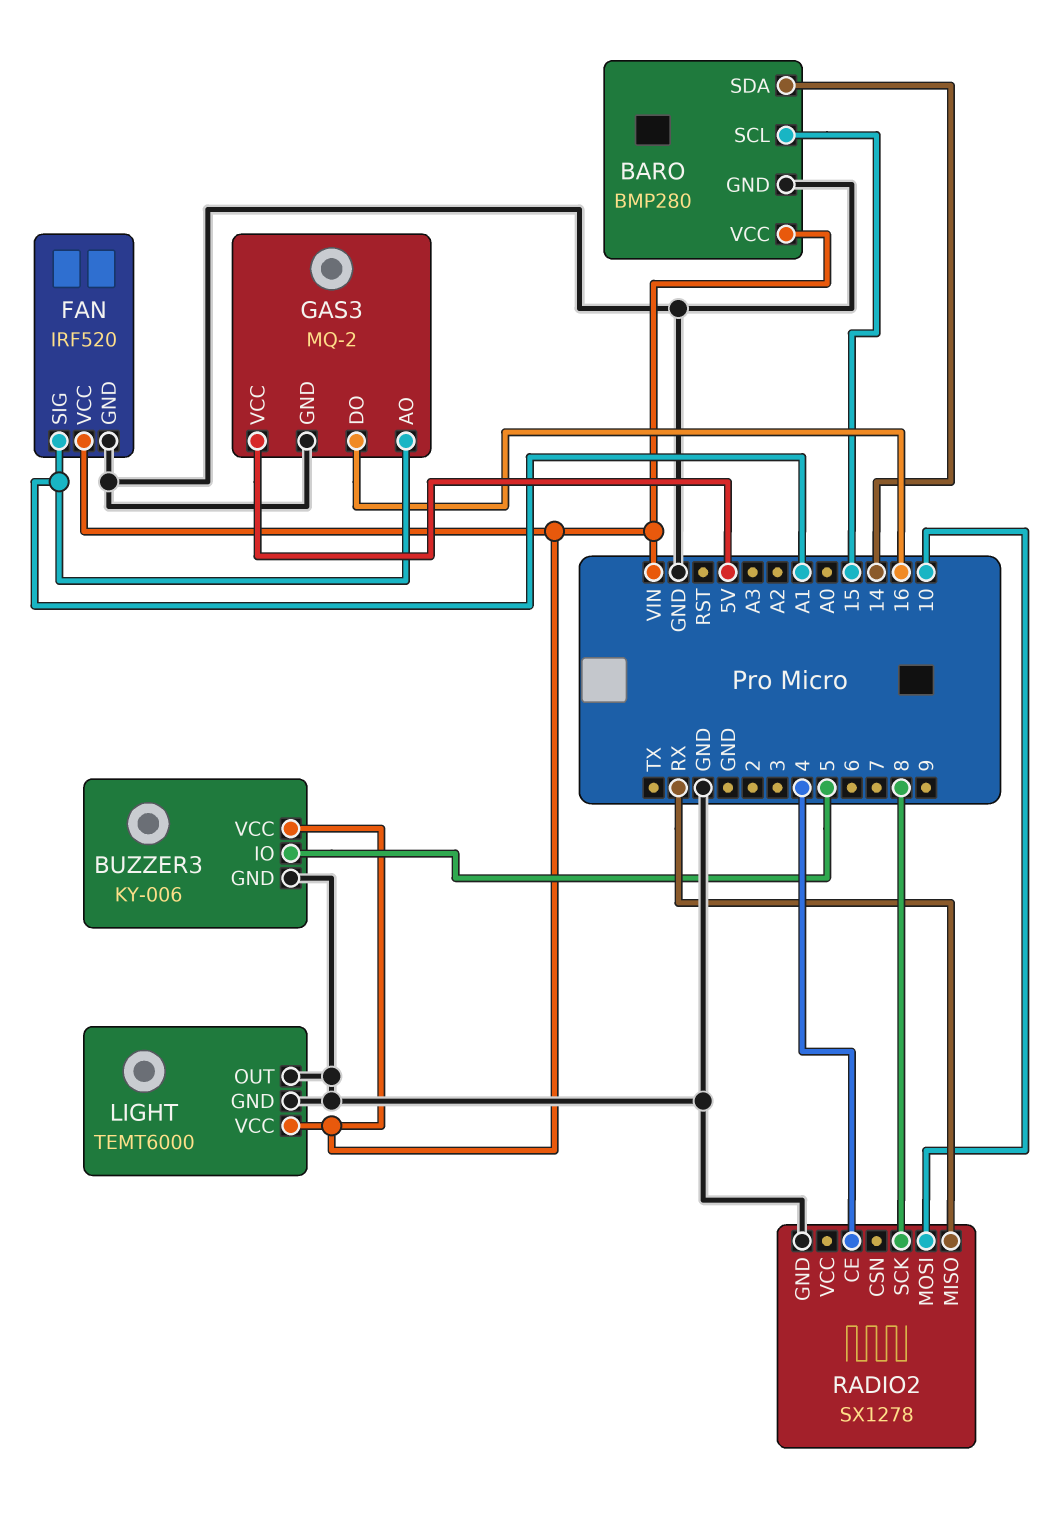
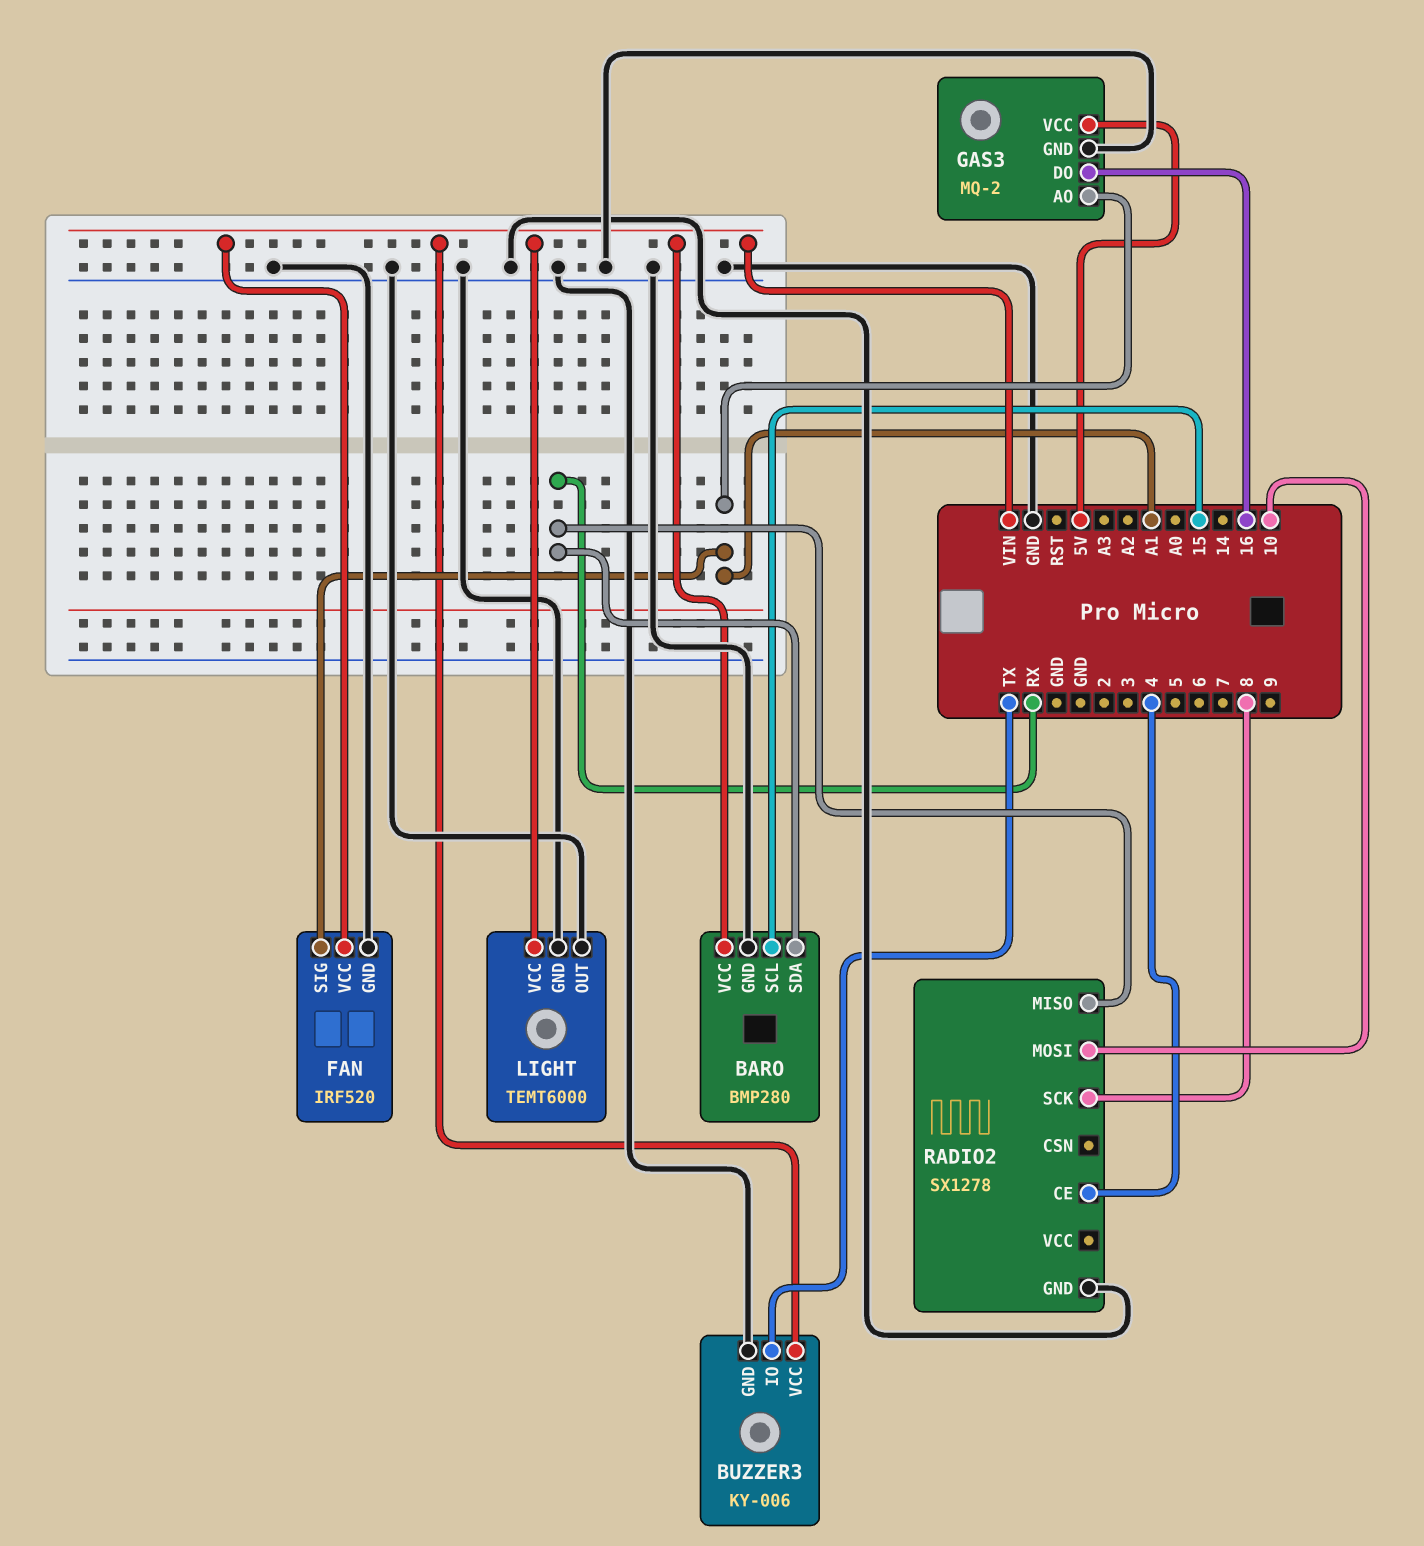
BARO pin SDA: 14 -> RX
BUZZER3 pin IO: 5 -> TX

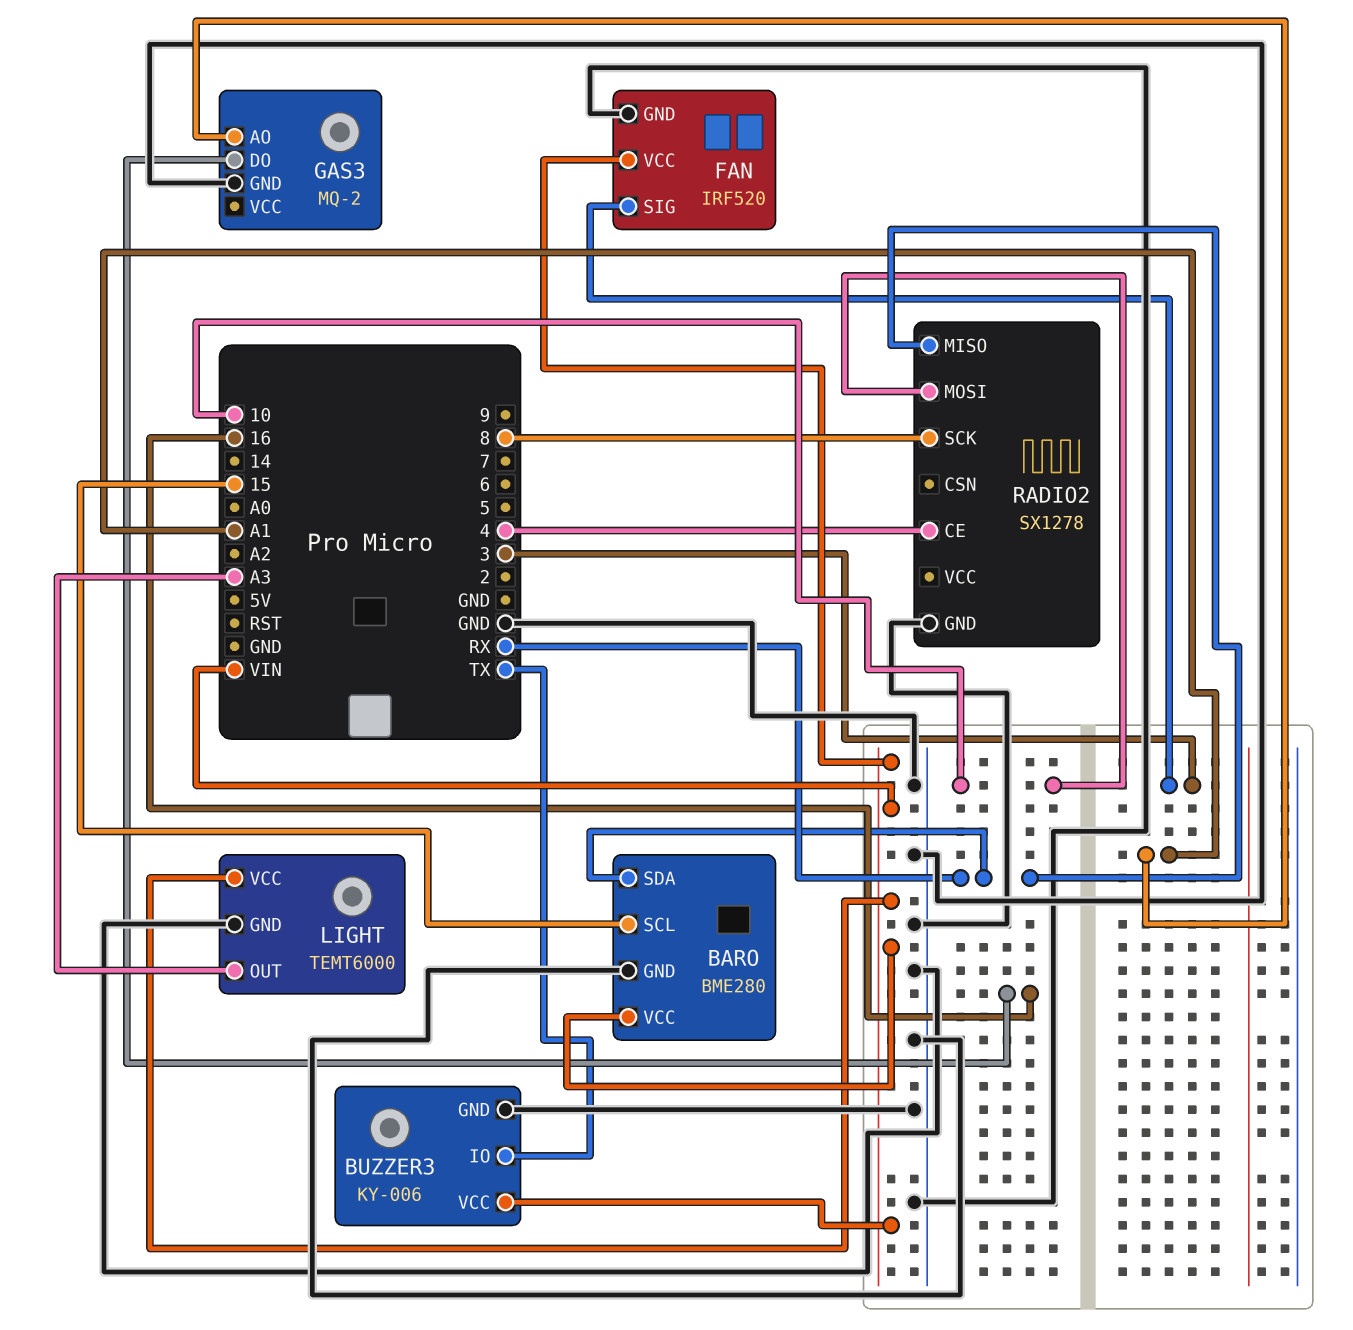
BARO: BMP280 -> BME280
FAN pin SIG: A1 -> 3
GAS3 pin VCC: 5V -> none
LIGHT pin OUT: GND -> A3

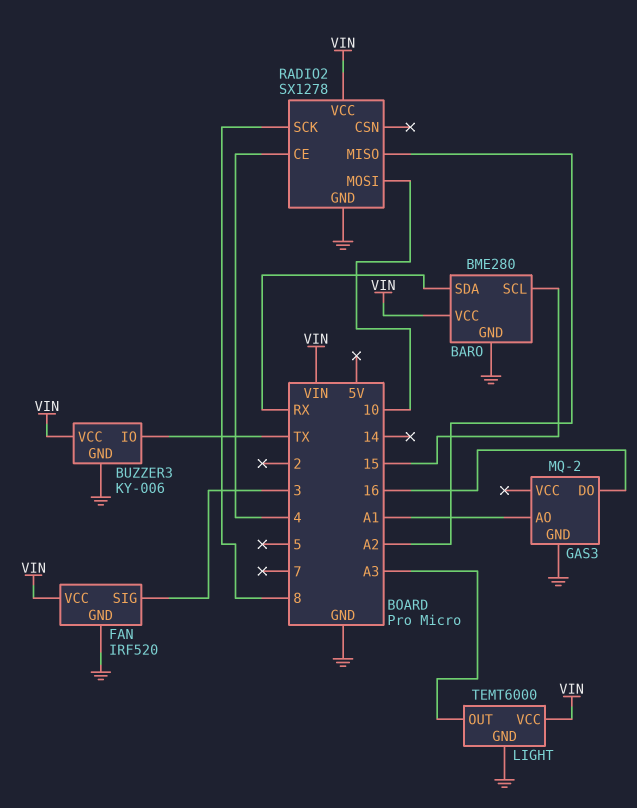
RADIO2 pin MISO: RX -> A2
RADIO2 pin VCC: none -> VIN

